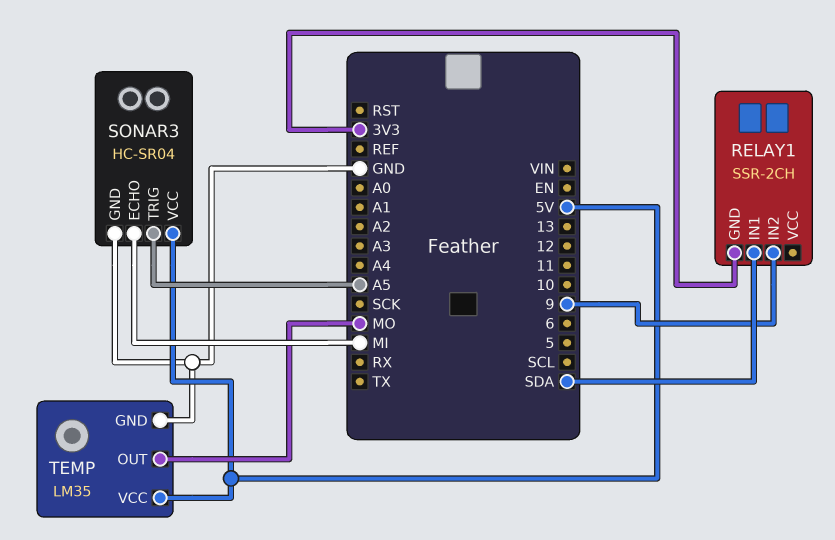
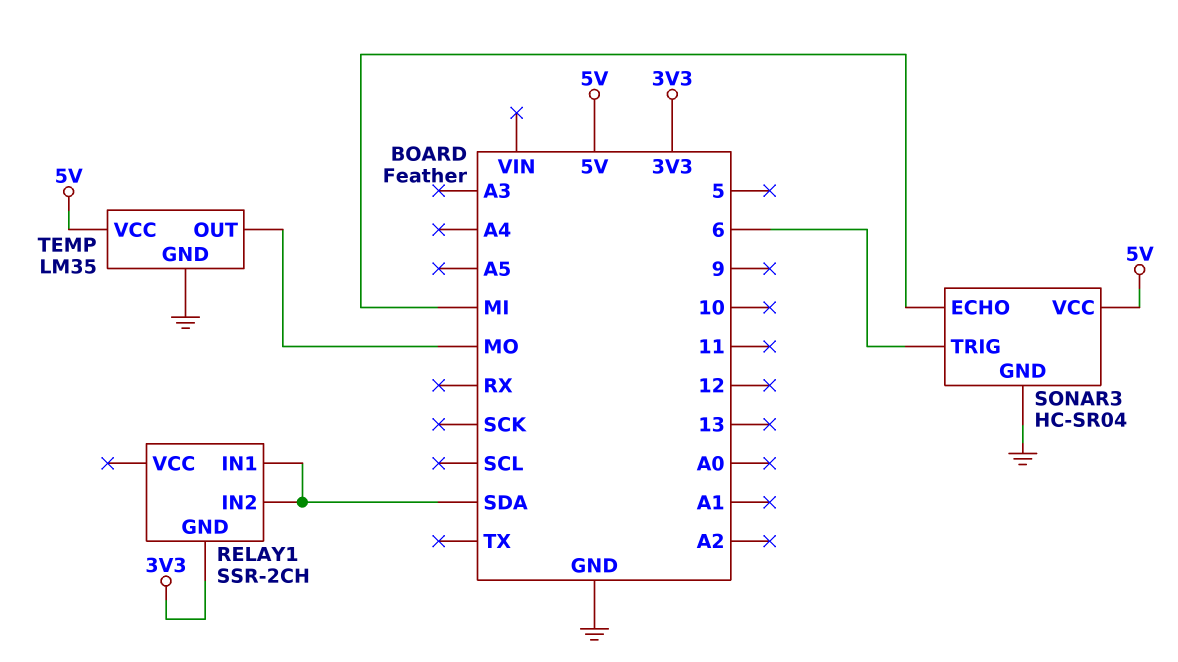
RELAY1 pin IN2: 9 -> SDA
SONAR3 pin TRIG: A5 -> 6

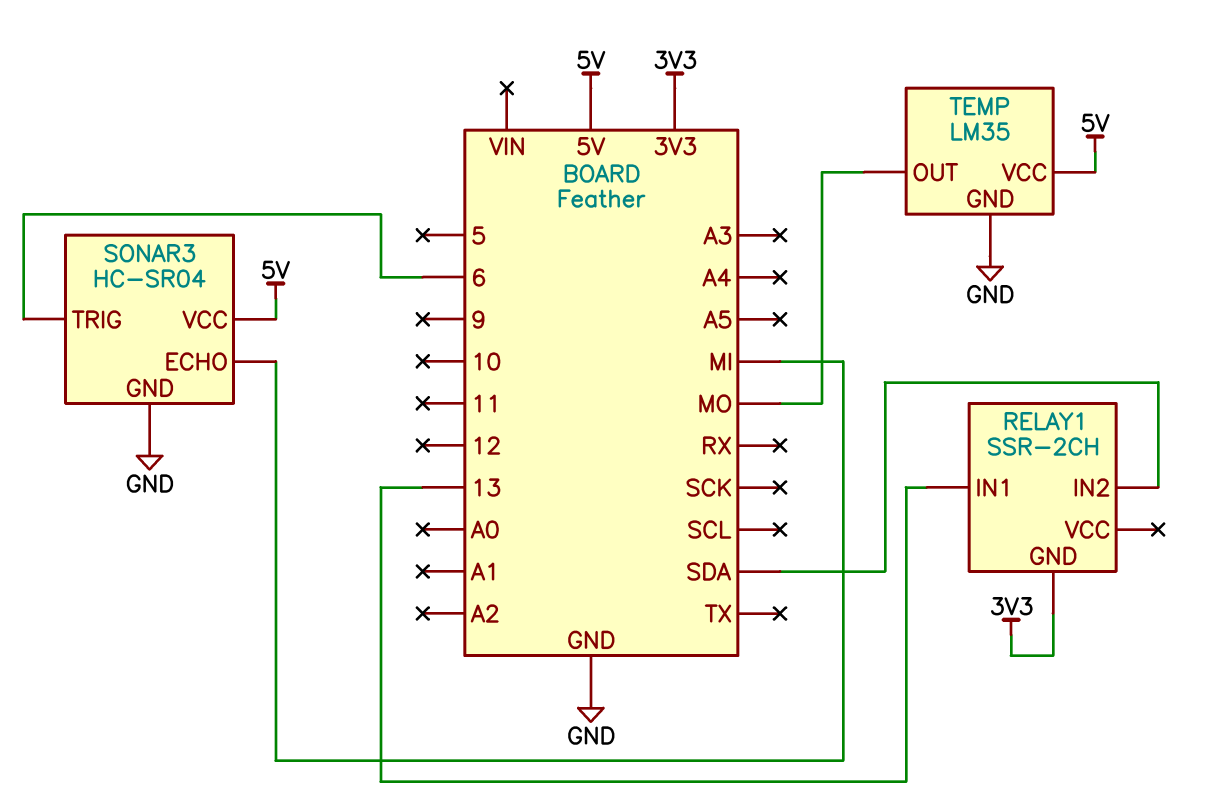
RELAY1 pin IN1: SDA -> 13

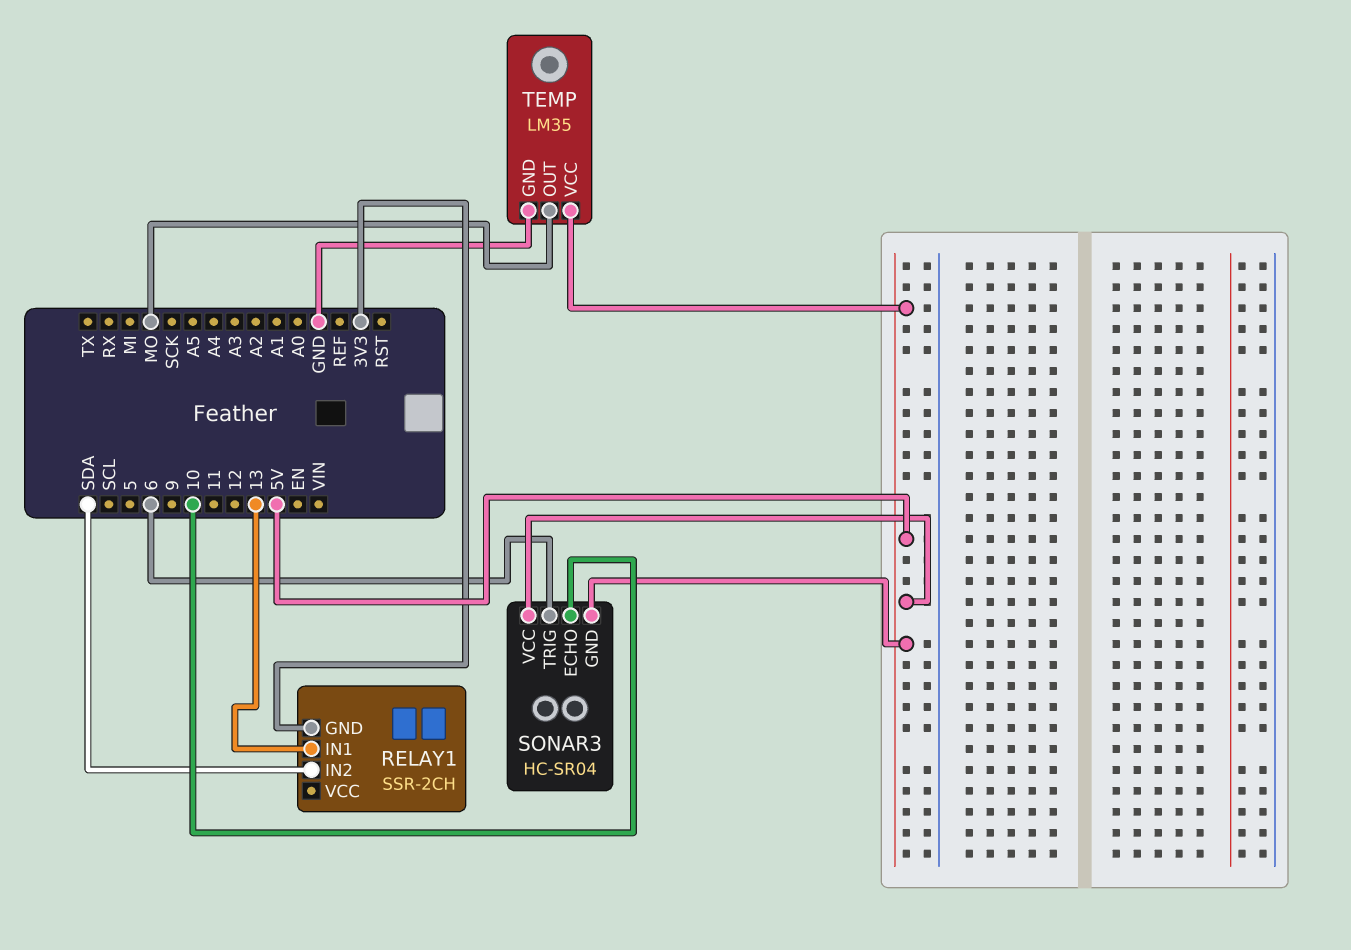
SONAR3 pin ECHO: MI -> 10
SONAR3 pin GND: GND -> 5V

